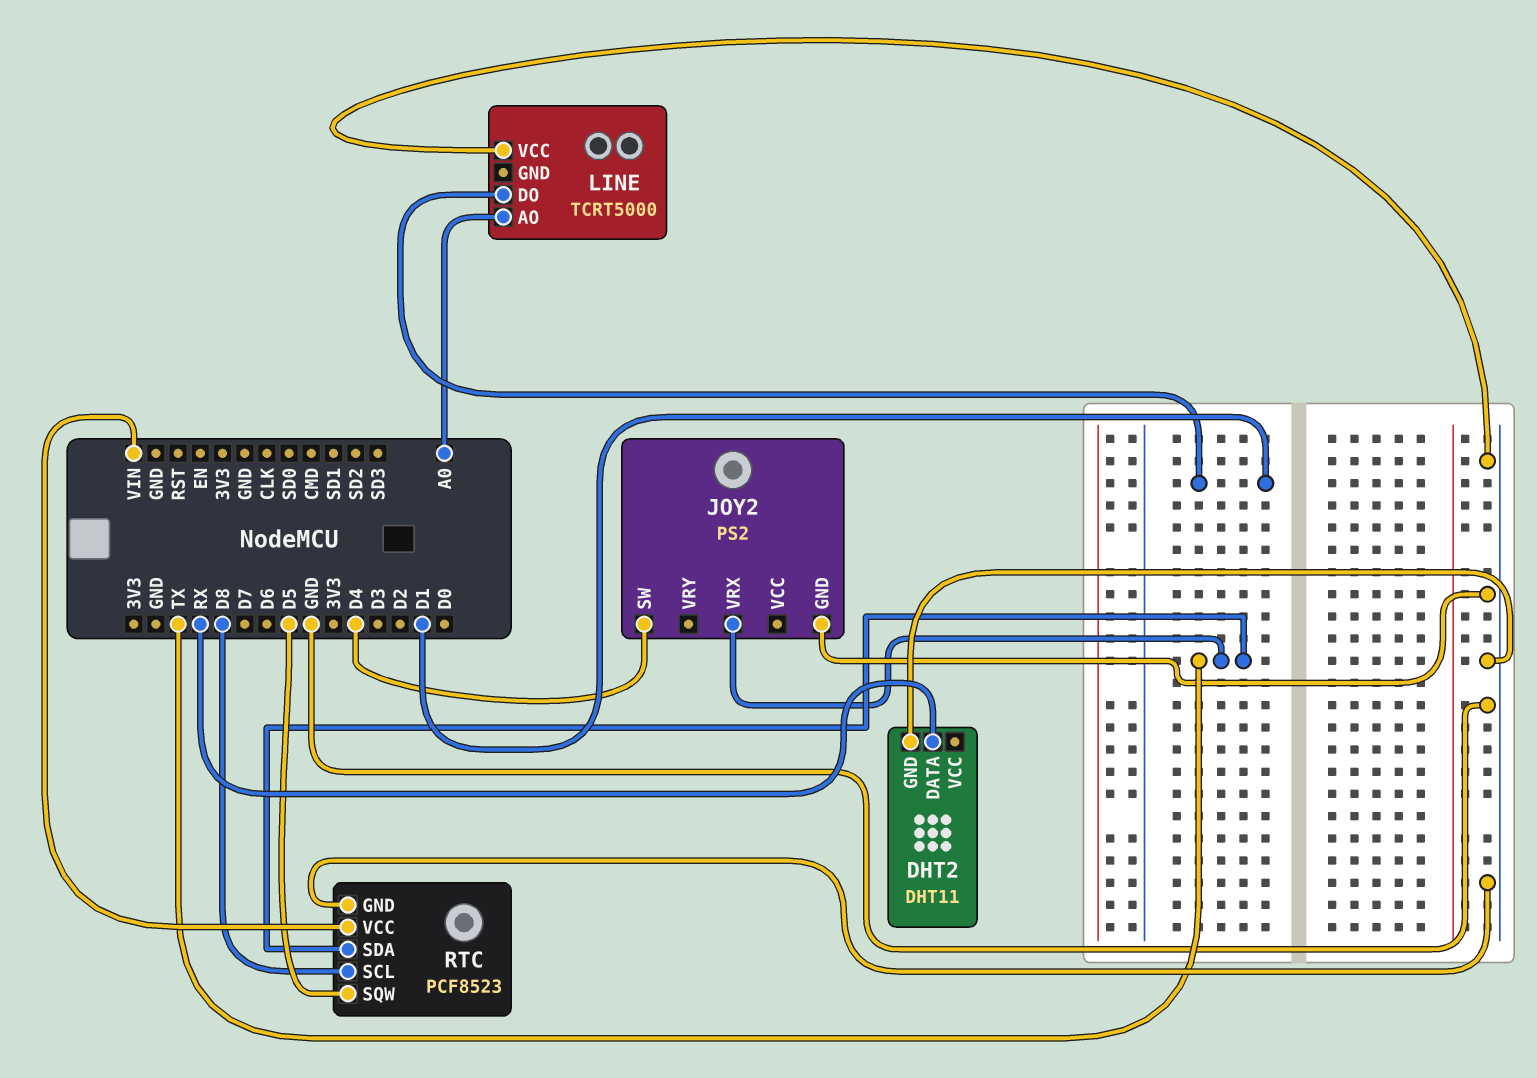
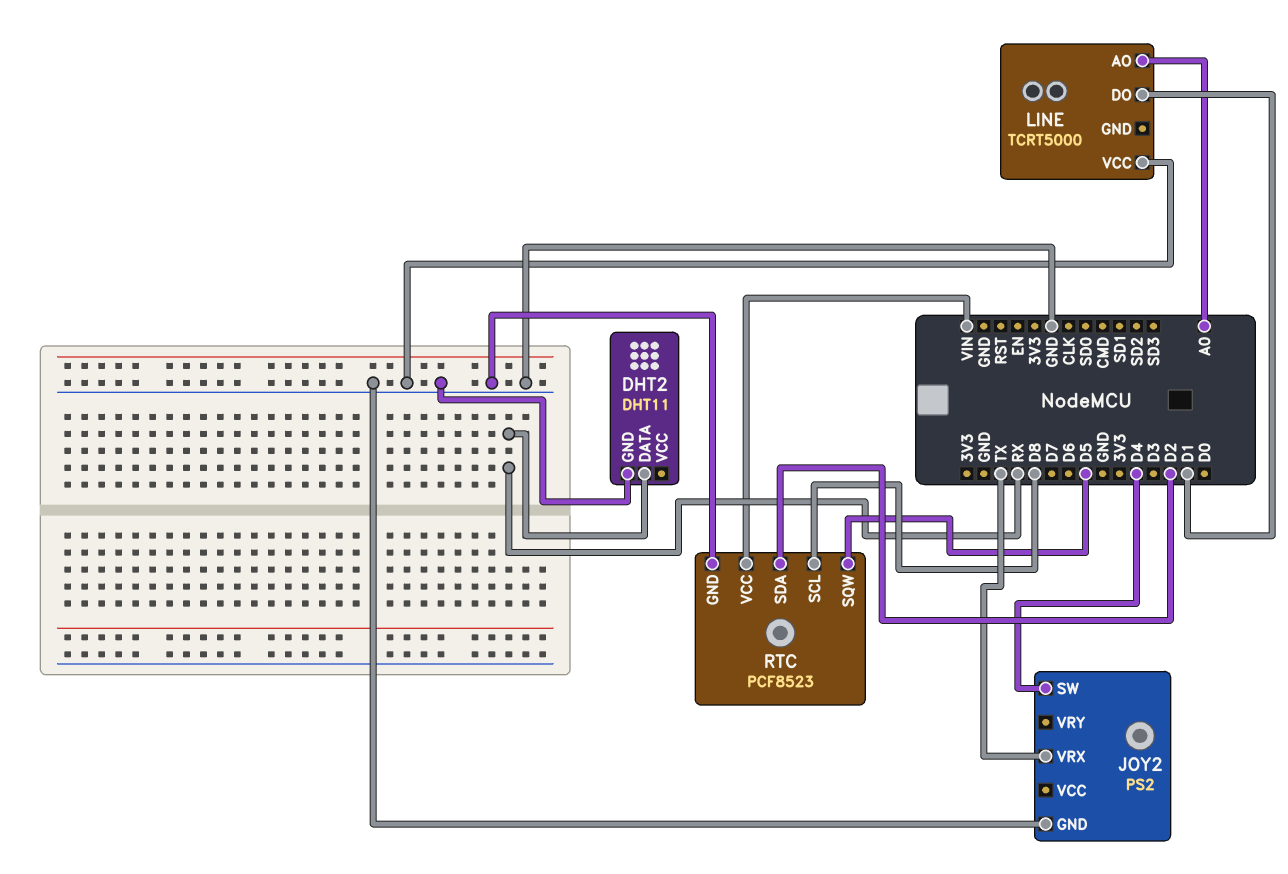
RTC pin SDA: TX -> D2

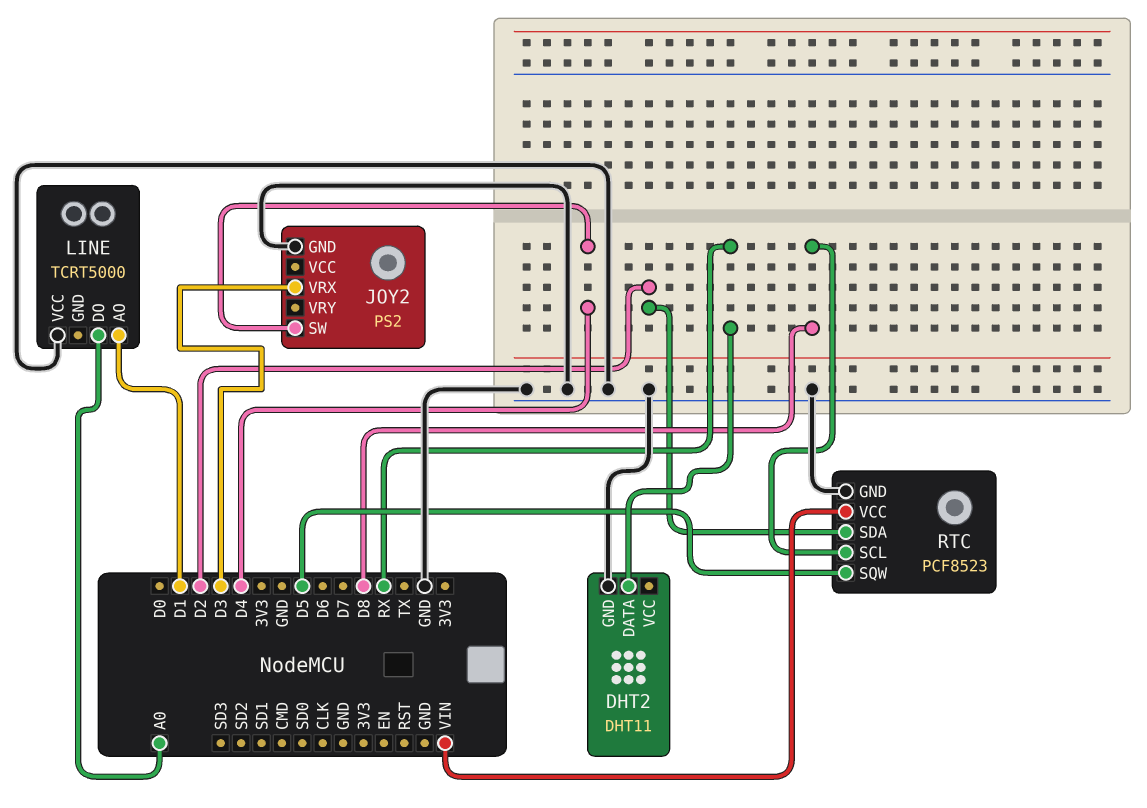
JOY2 pin VRX: TX -> D3
LINE pin AO: A0 -> D1
LINE pin DO: D1 -> A0

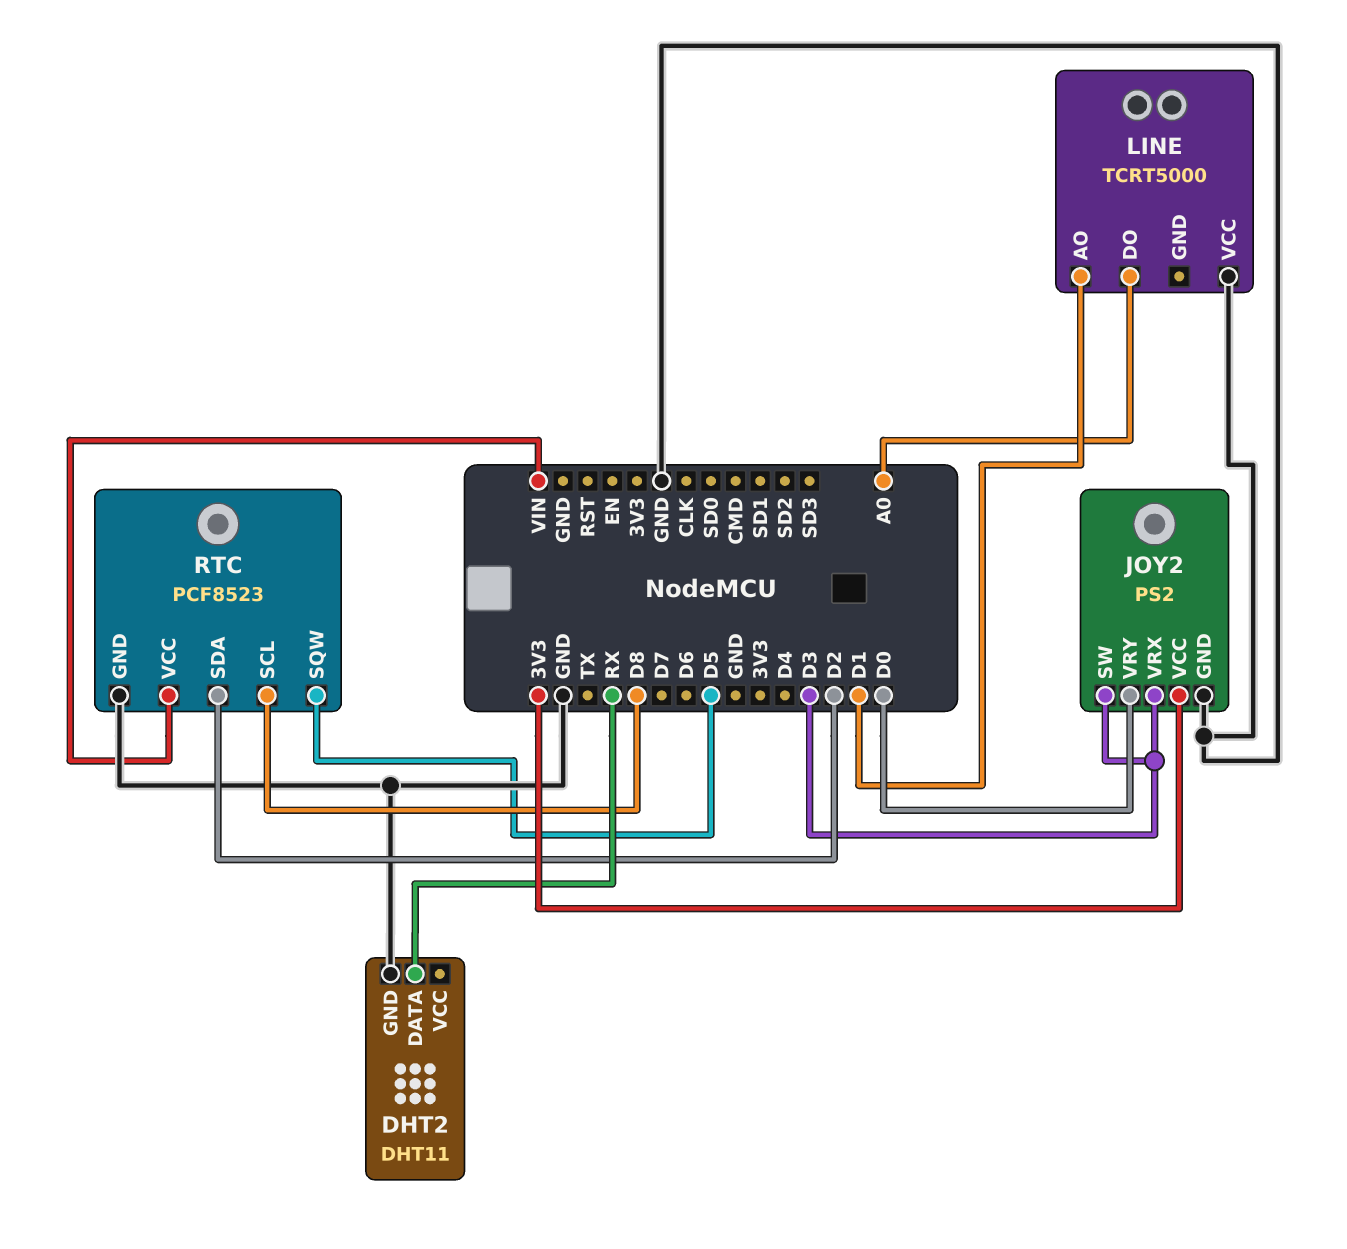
JOY2 pin SW: D4 -> D3
JOY2 pin VCC: none -> 3V3
JOY2 pin VRY: none -> D0

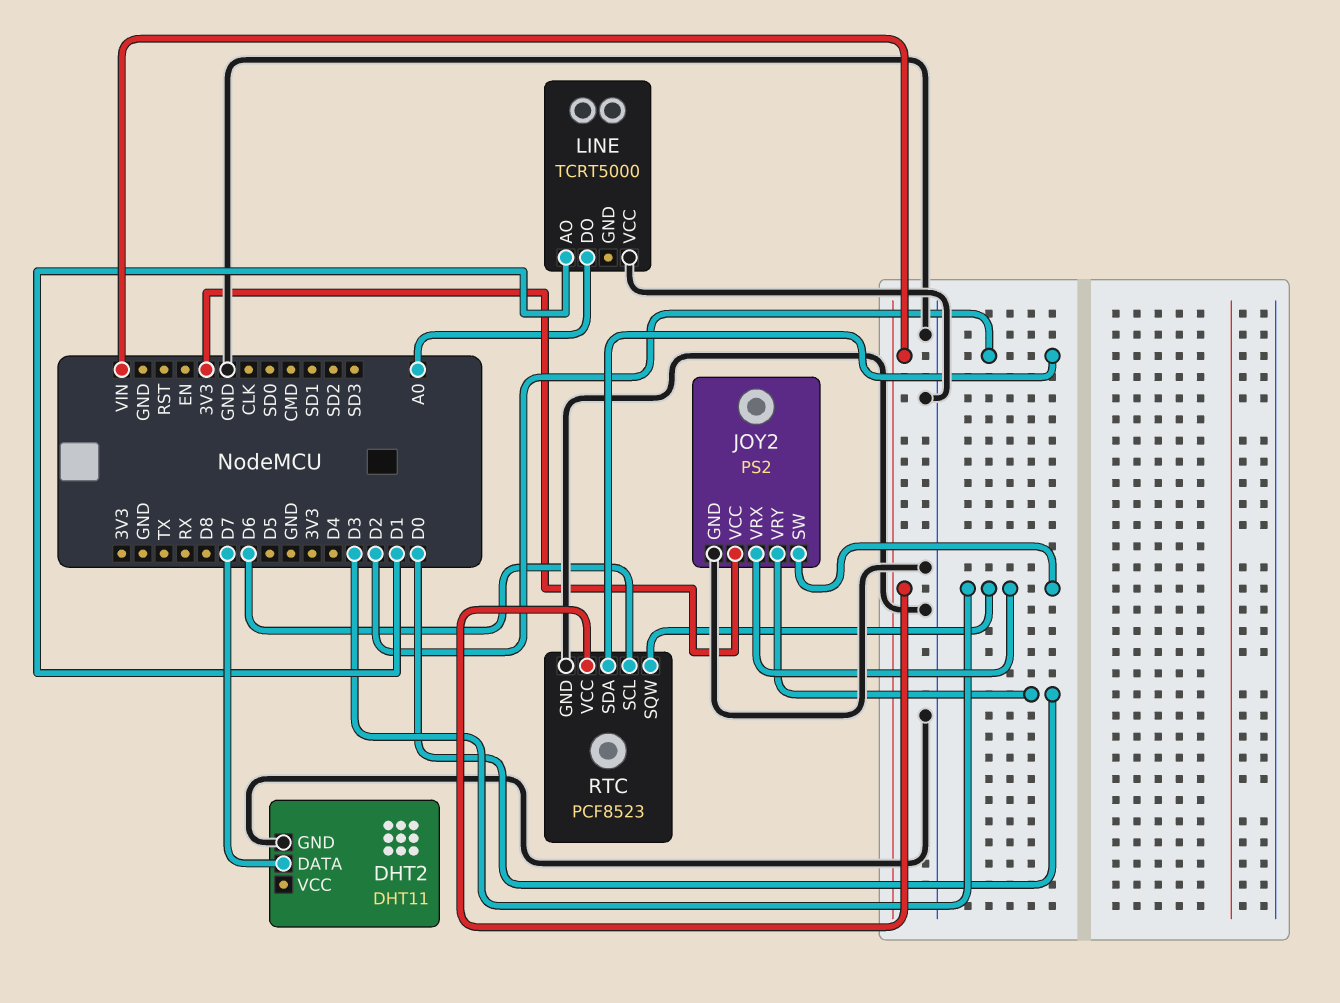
DHT2 pin DATA: RX -> D7
RTC pin SCL: D8 -> D6
RTC pin SQW: D5 -> D3

